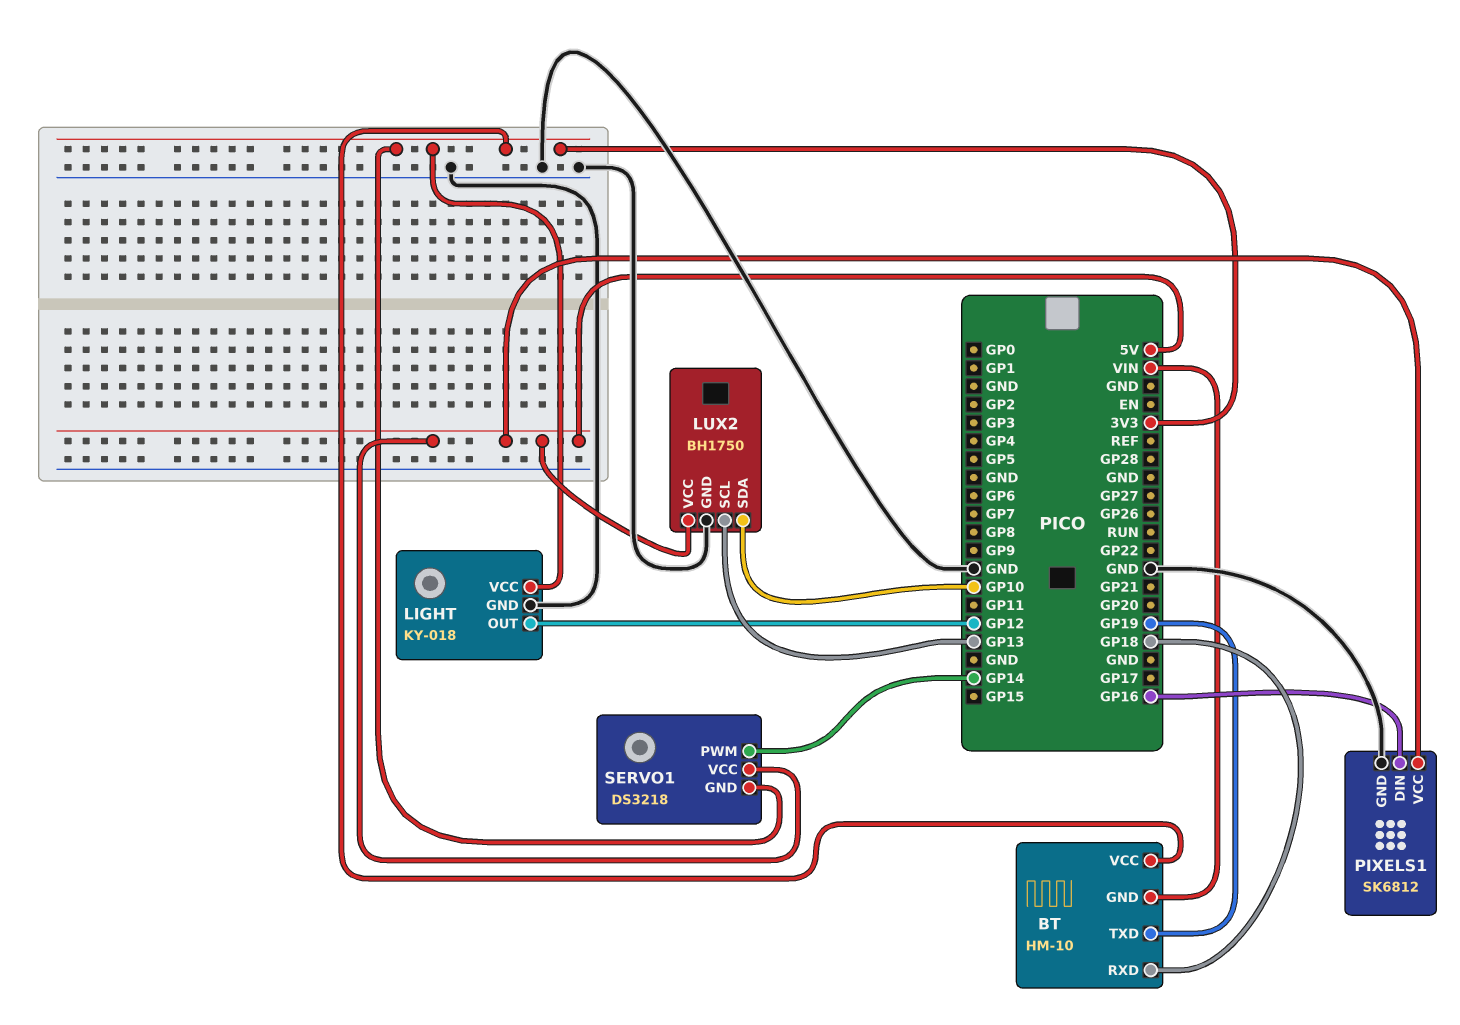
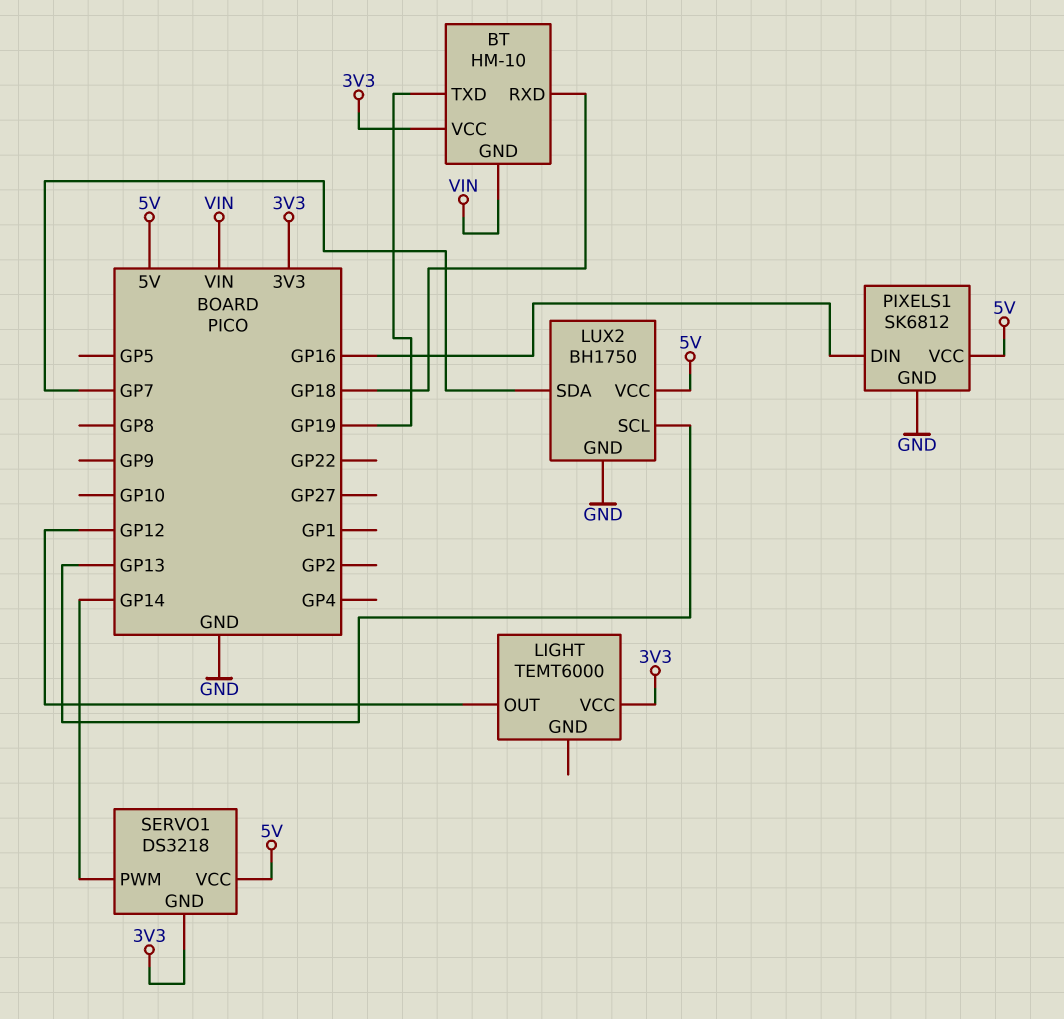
LIGHT: KY-018 -> TEMT6000
LIGHT pin GND: GND -> none
LUX2 pin SDA: GP10 -> GP7

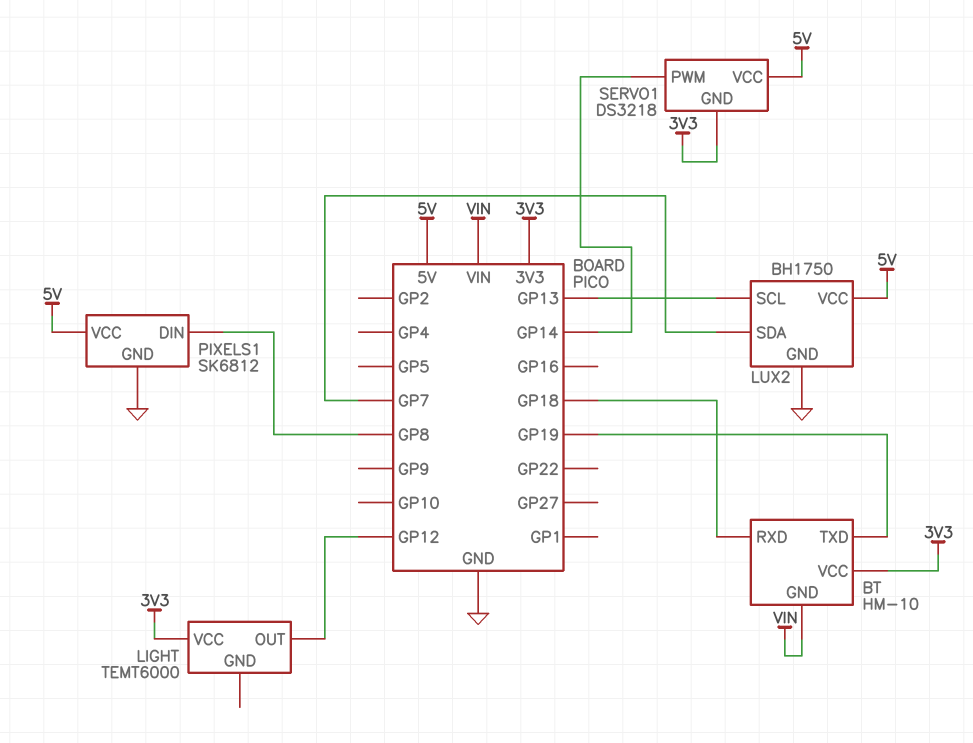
PIXELS1 pin DIN: GP16 -> GP8

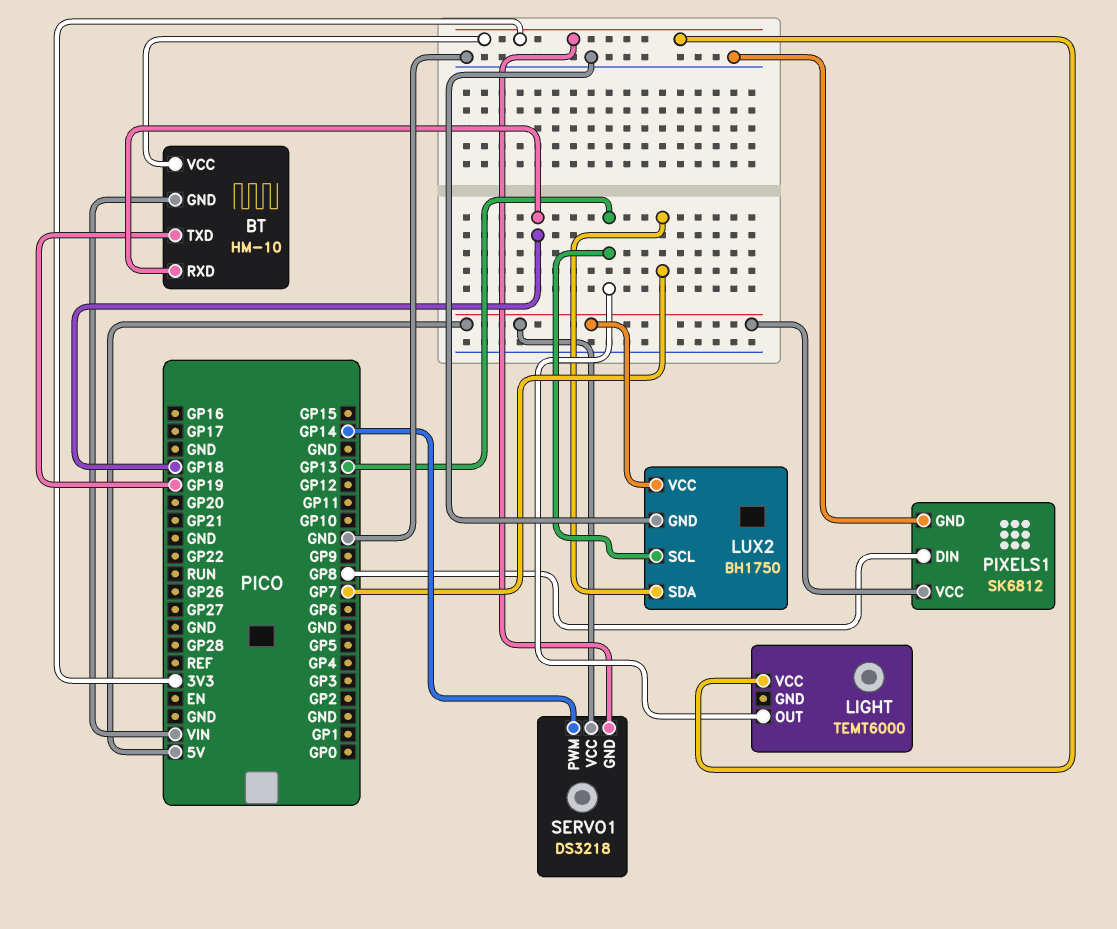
LIGHT pin OUT: GP12 -> GP13

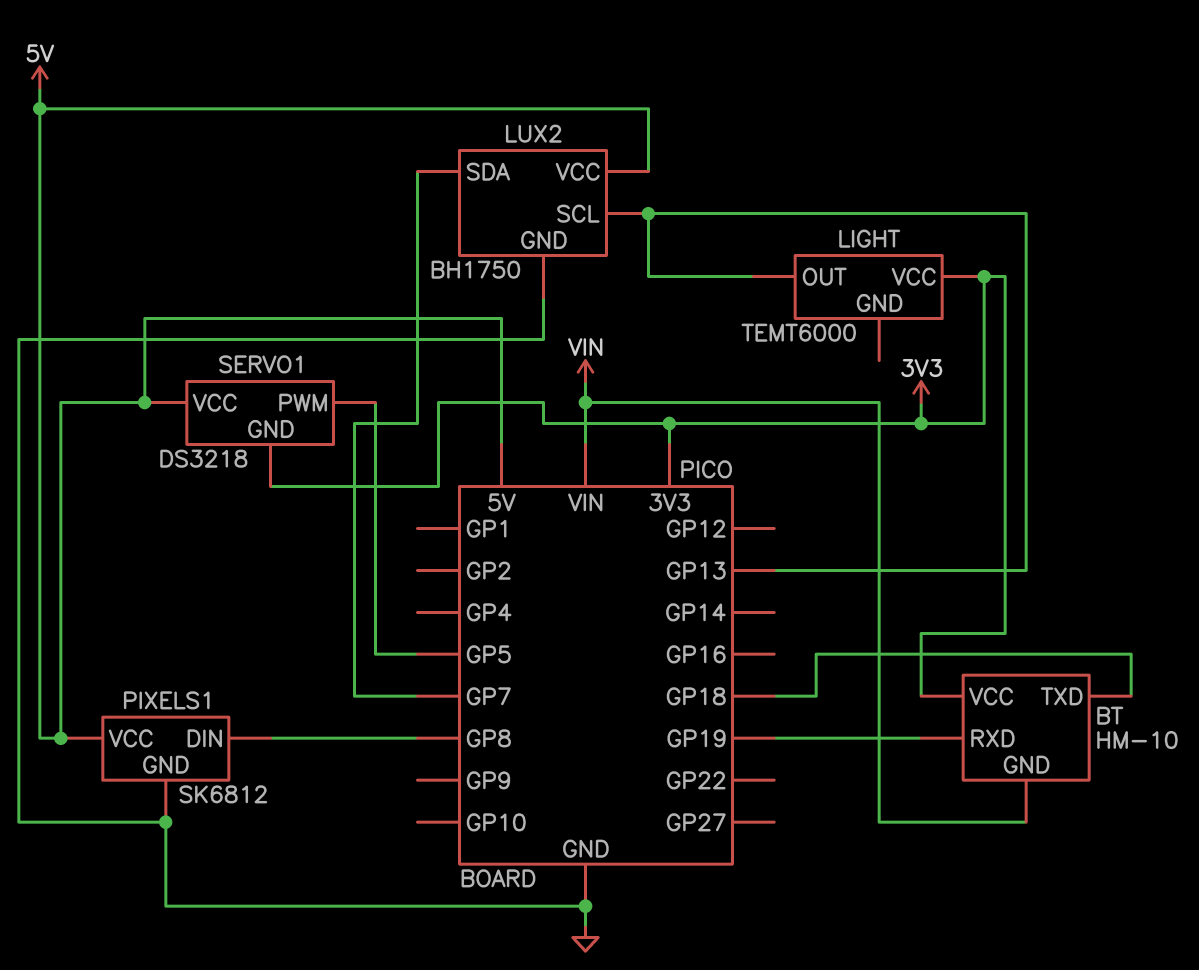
BT pin RXD: GP18 -> GP19
BT pin TXD: GP19 -> GP18
SERVO1 pin PWM: GP14 -> GP5

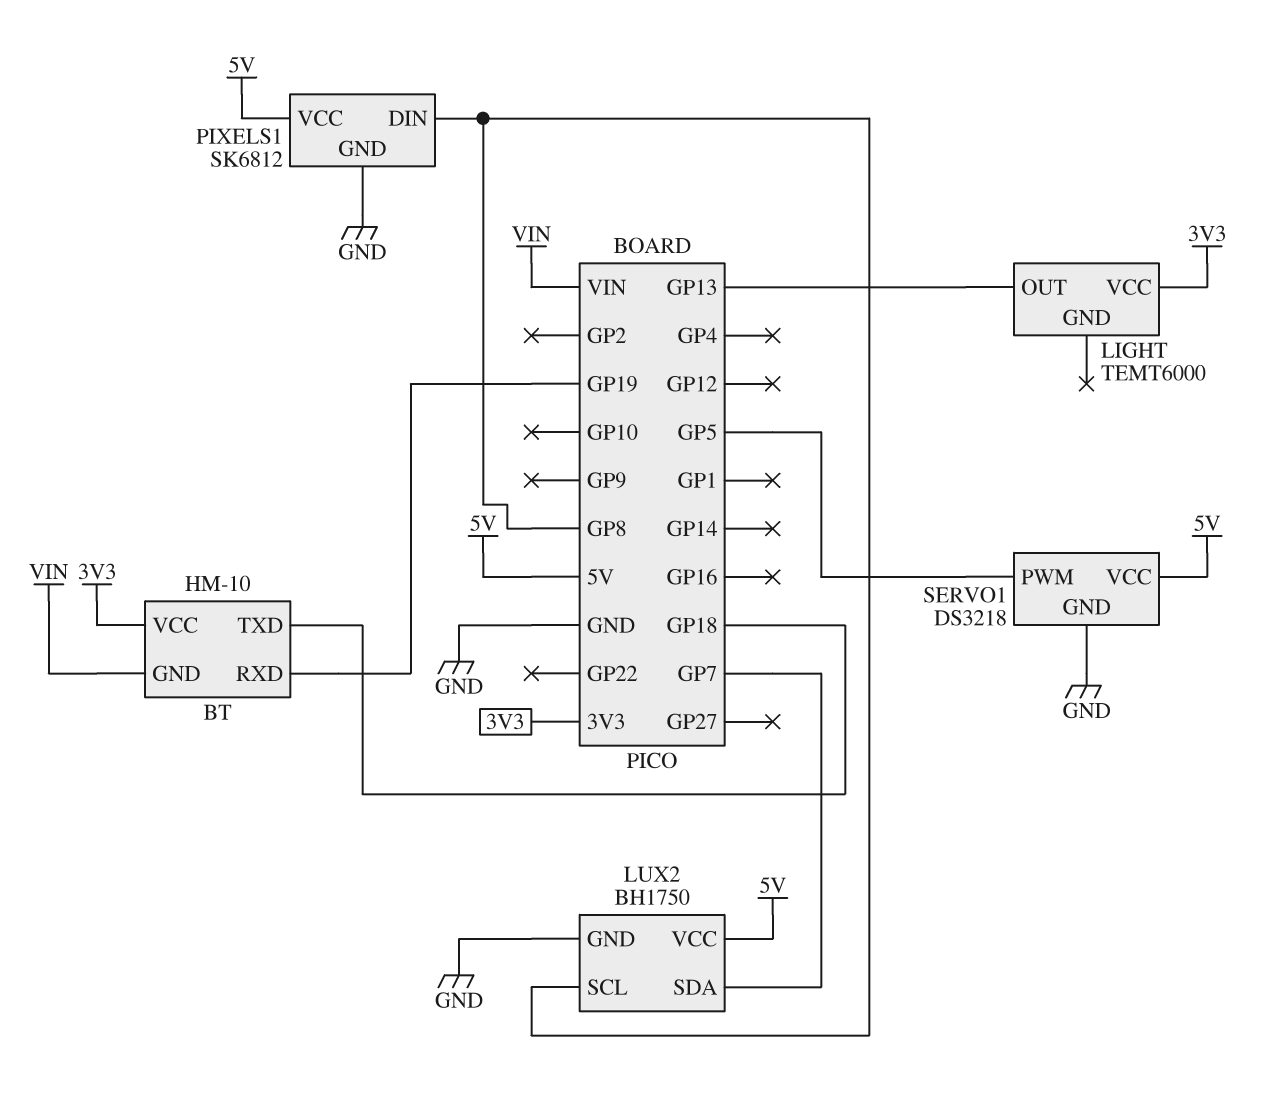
LUX2 pin SCL: GP13 -> GP8
SERVO1 pin GND: 3V3 -> GND

